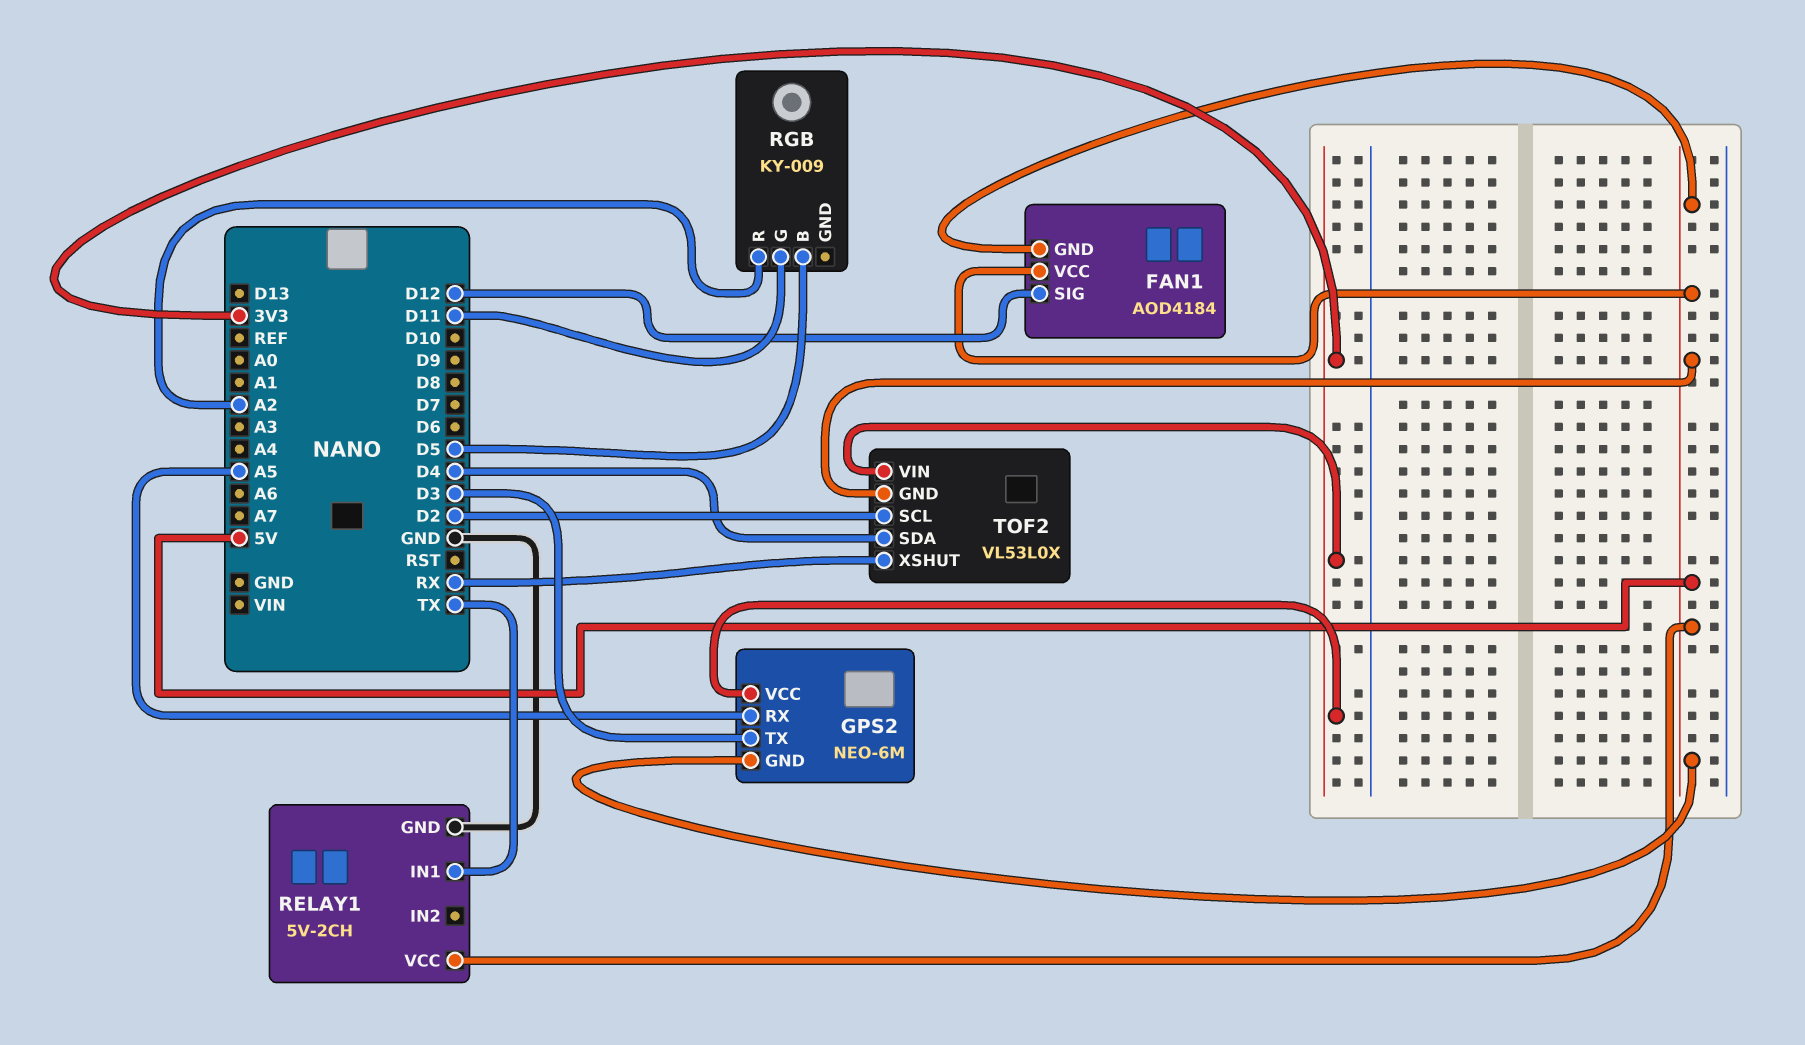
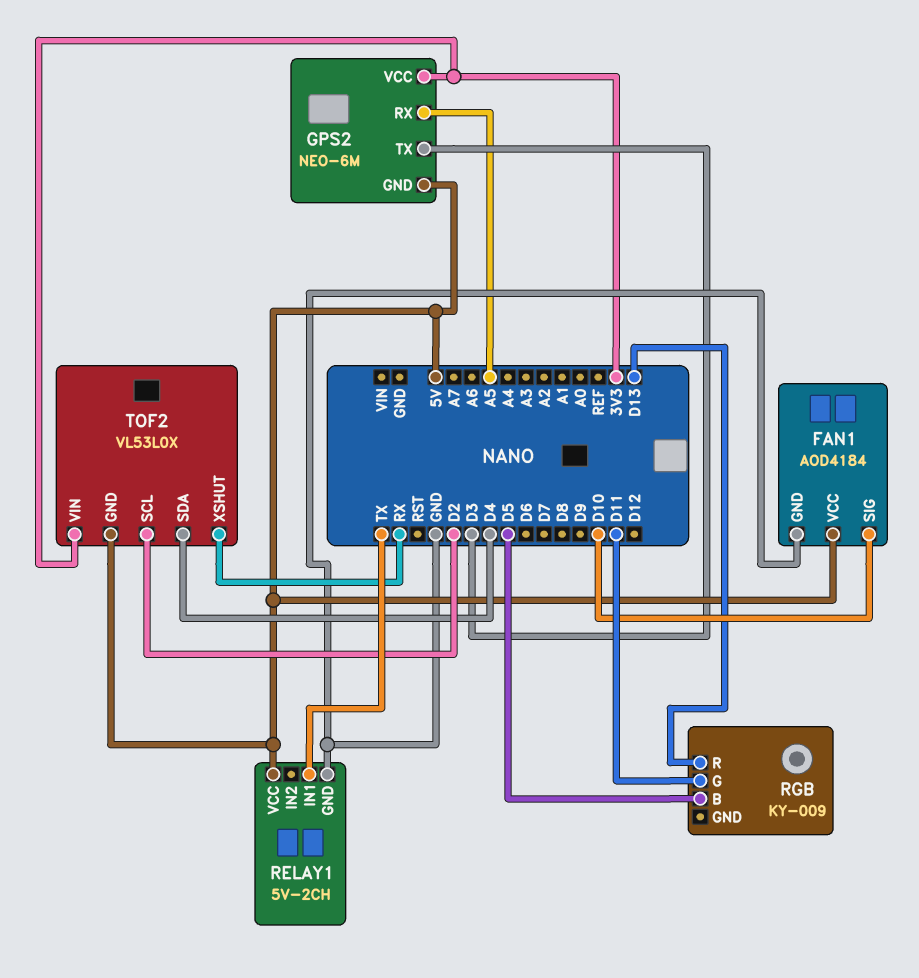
FAN1 pin GND: 5V -> GND
FAN1 pin SIG: D12 -> D10
RGB pin R: A2 -> D13

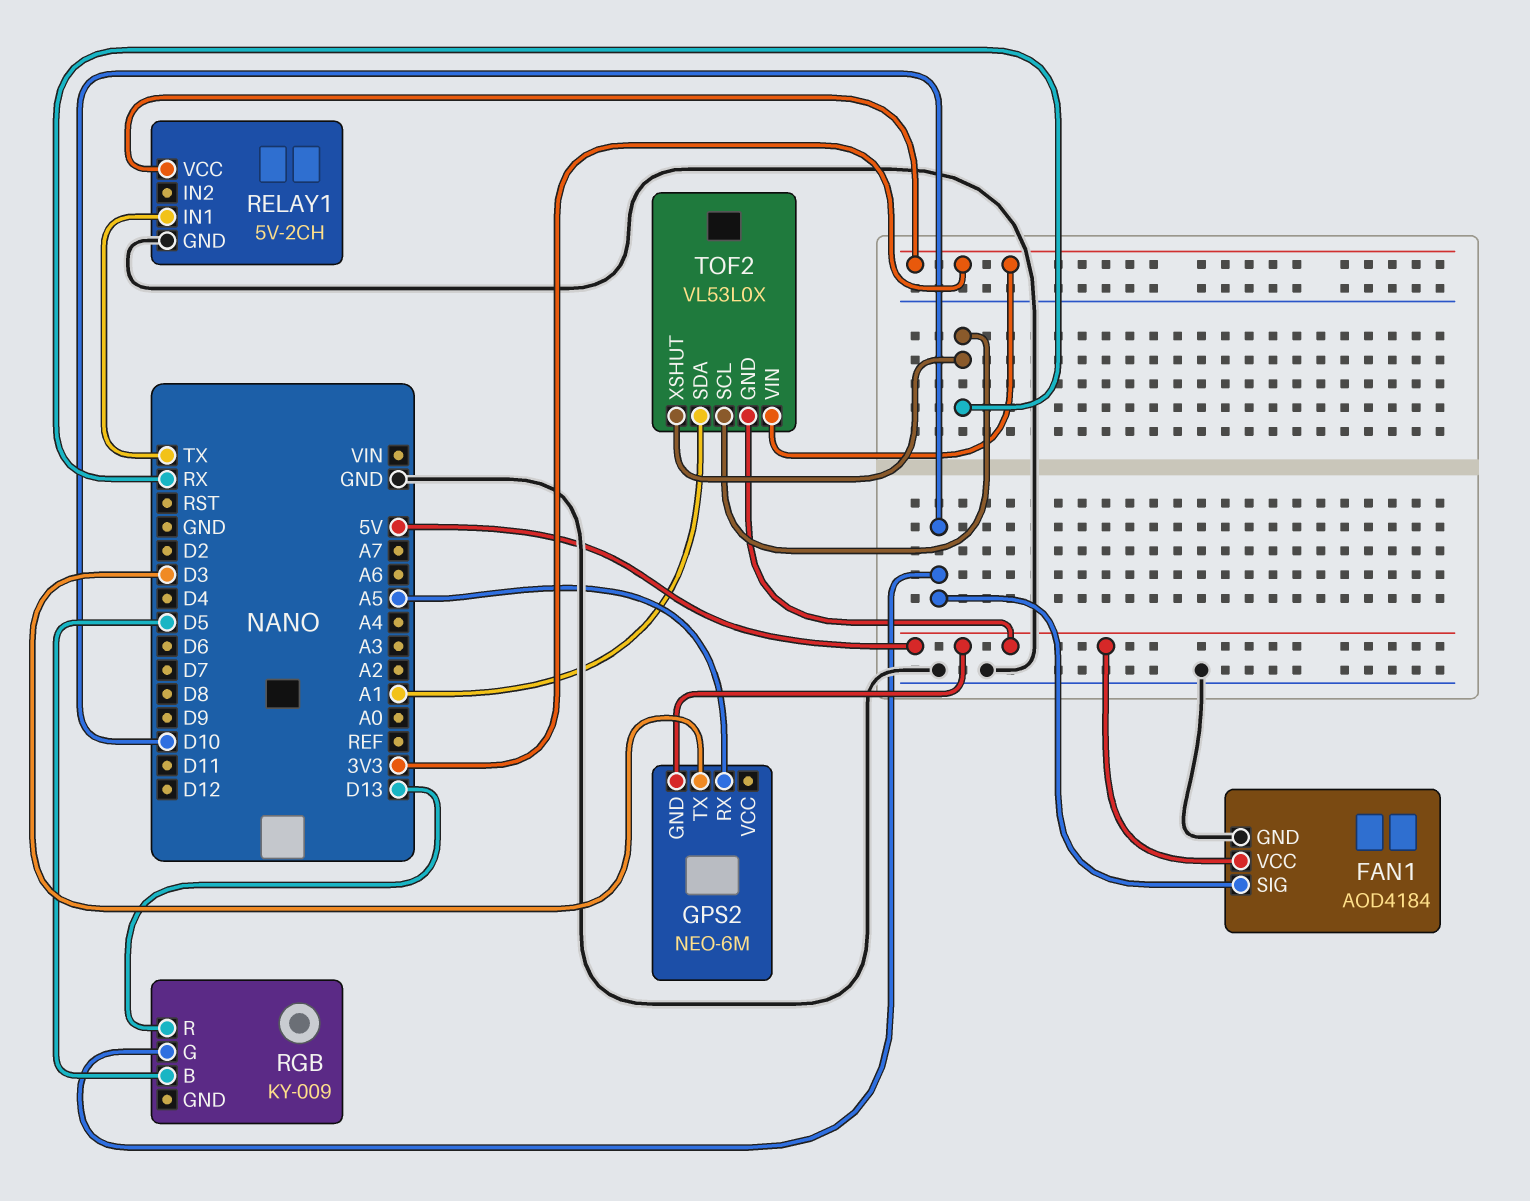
GPS2 pin VCC: 3V3 -> none
RELAY1 pin VCC: 5V -> 3V3
RGB pin G: D11 -> D10
TOF2 pin SCL: D2 -> RX
TOF2 pin SDA: D4 -> A1

